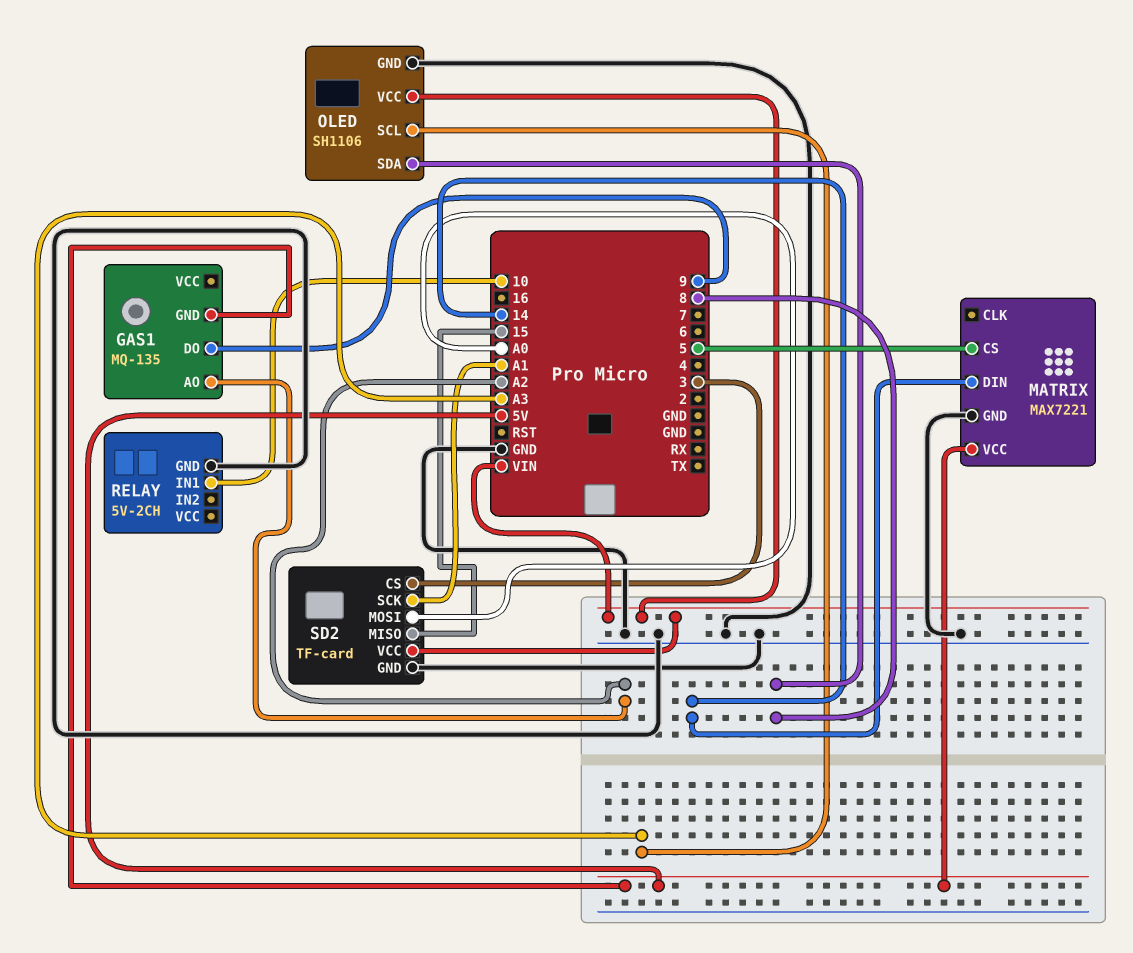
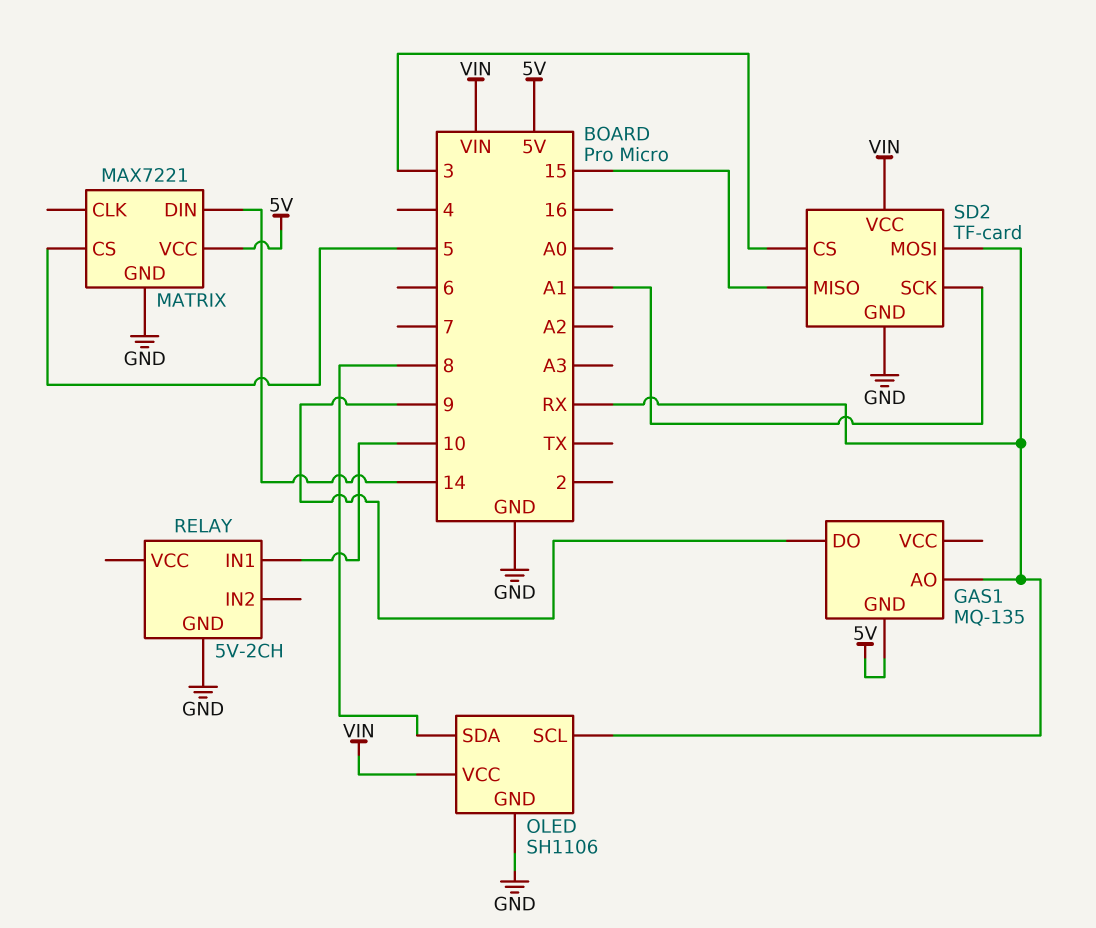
GAS1 pin AO: A2 -> RX
OLED pin SCL: A3 -> RX
SD2 pin MOSI: A0 -> RX

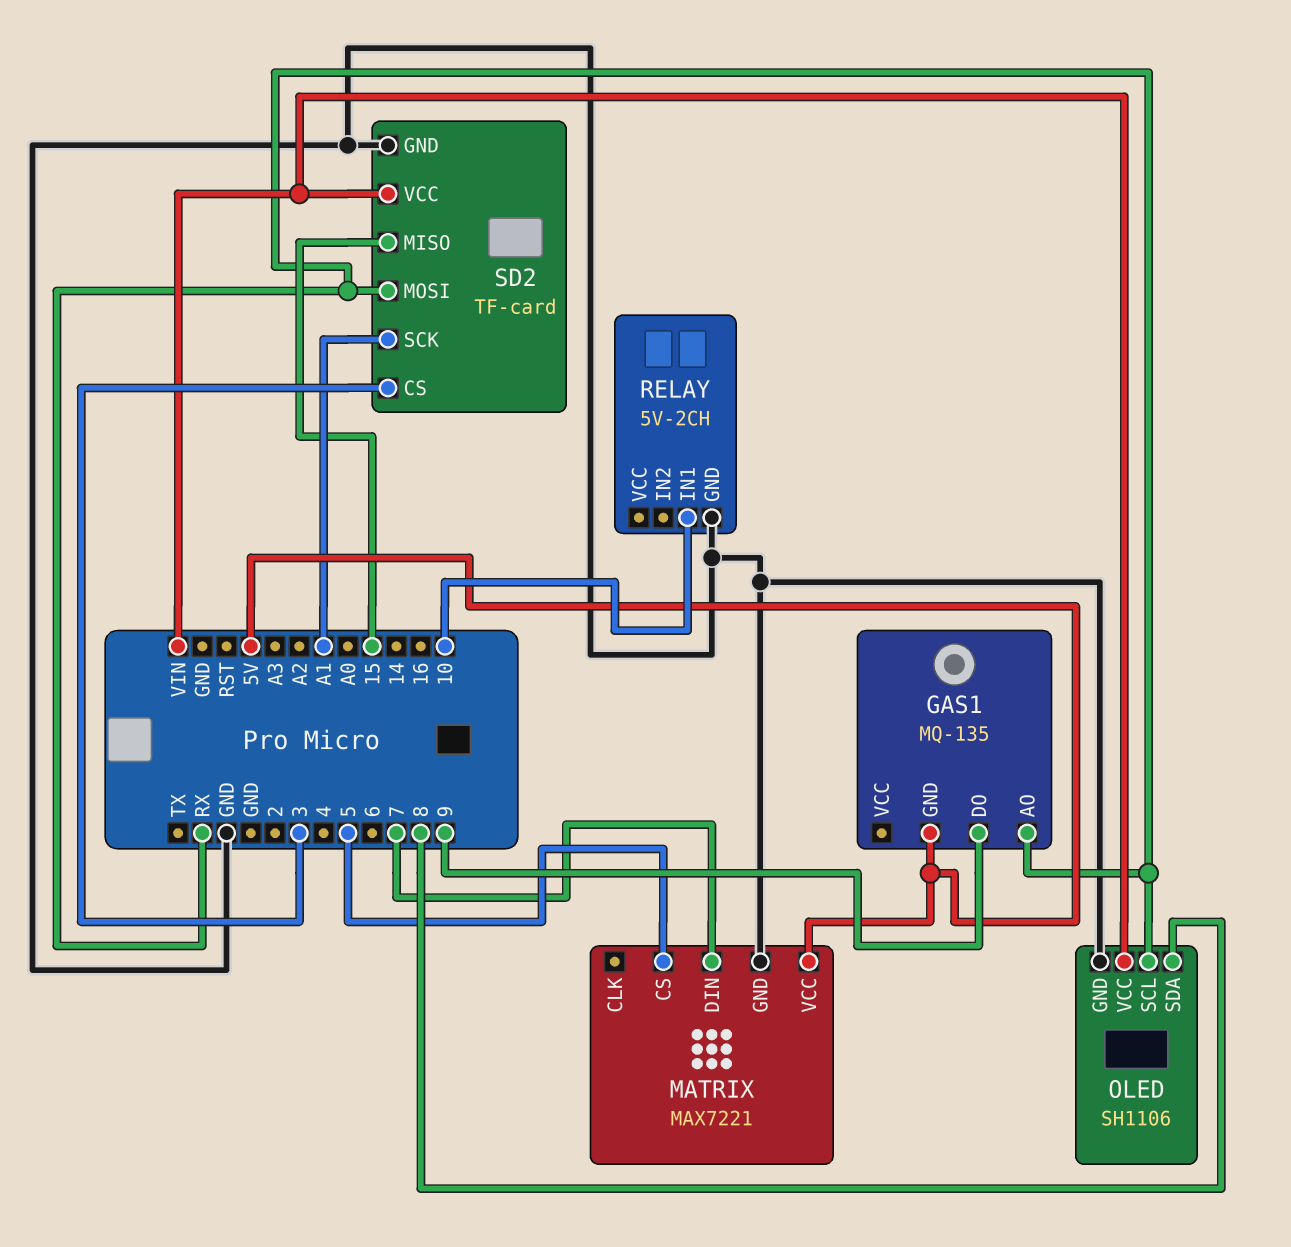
MATRIX pin DIN: 14 -> 7

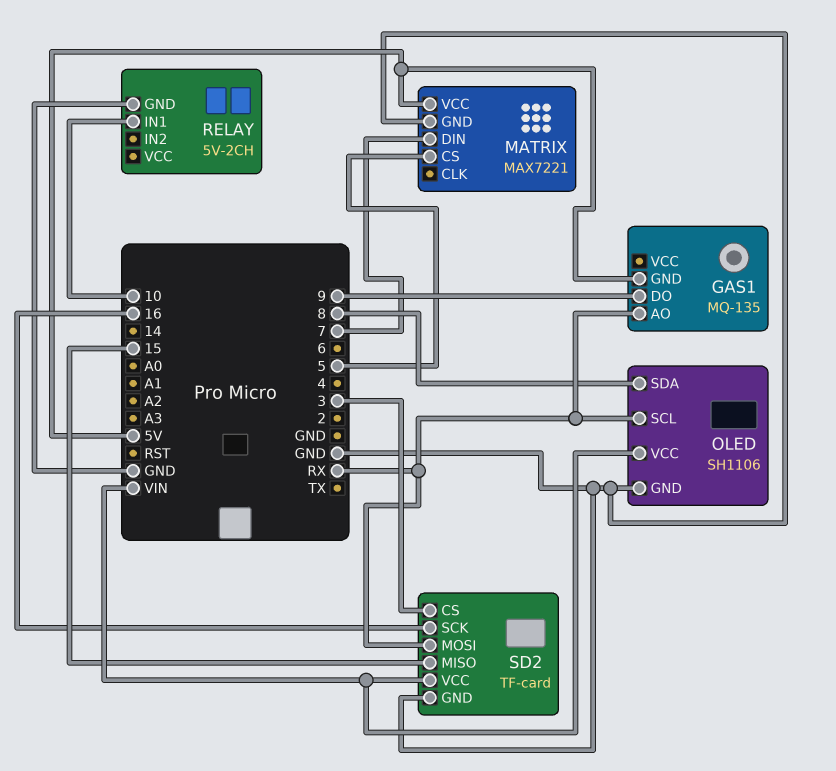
SD2 pin SCK: A1 -> 16

